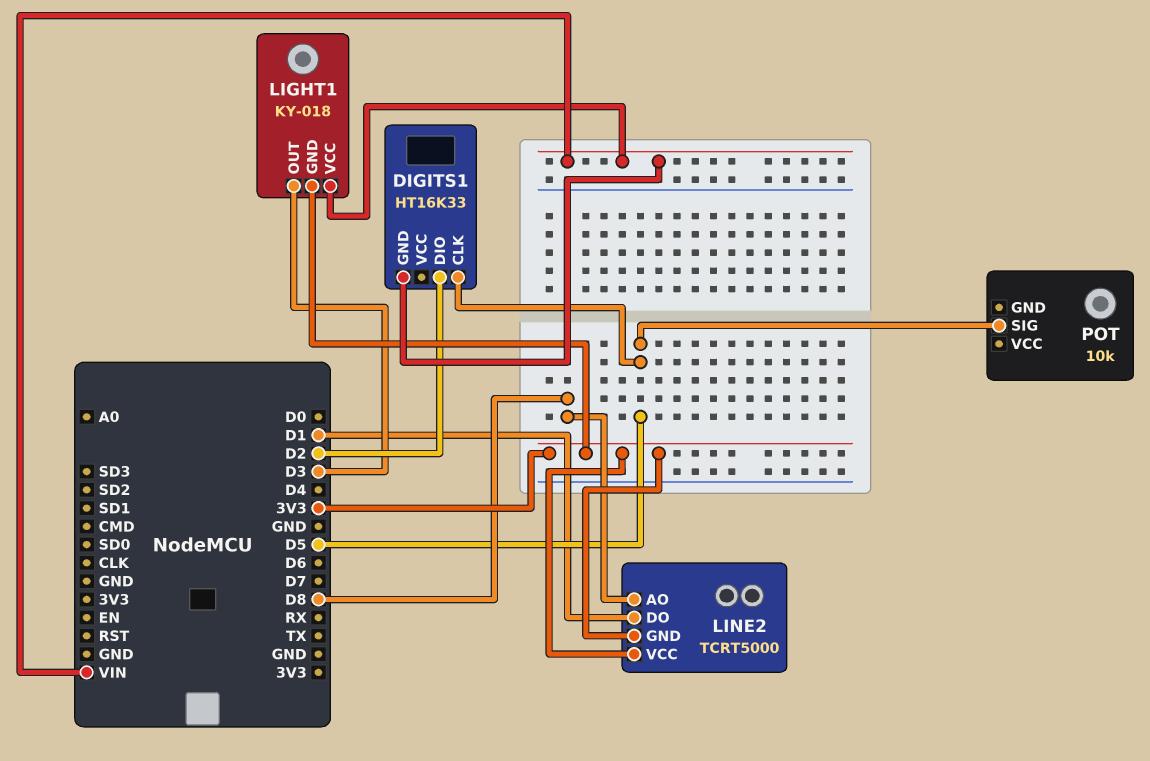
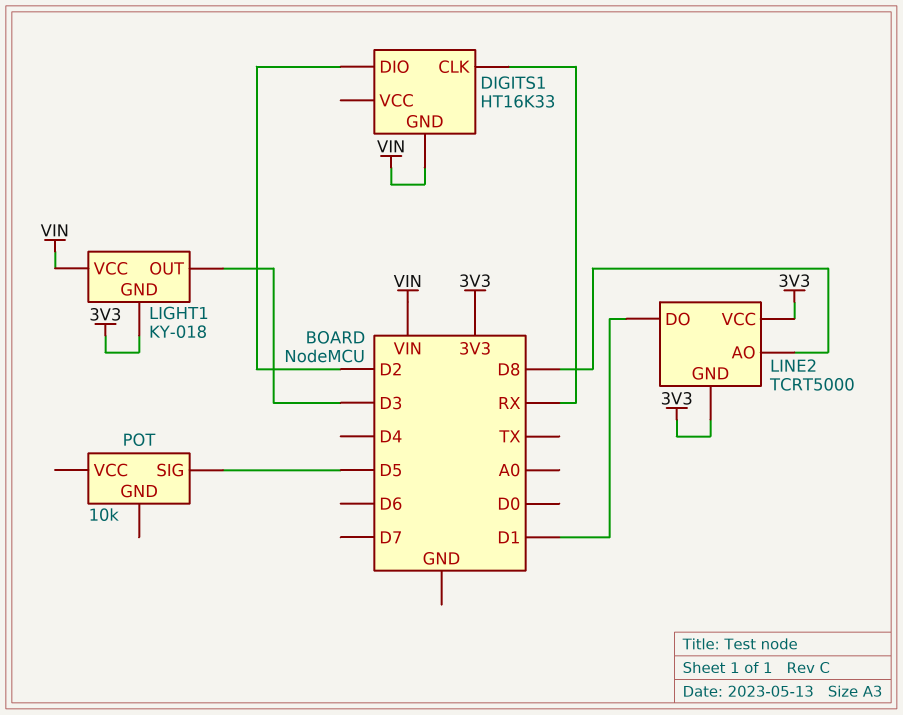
DIGITS1 pin CLK: D5 -> RX

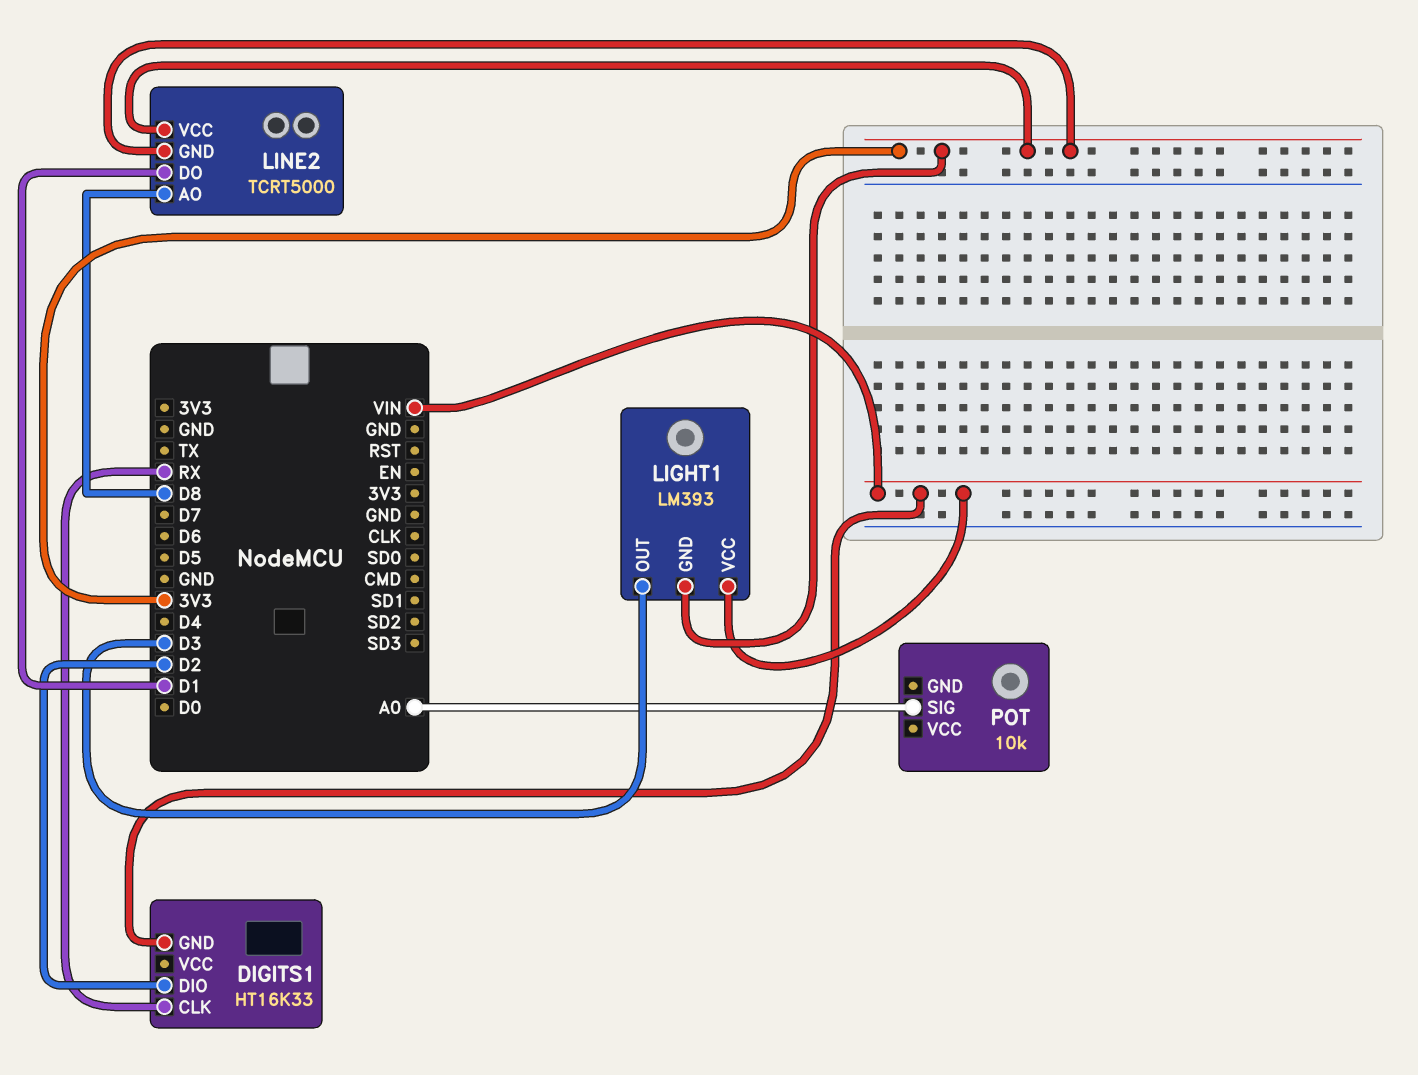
LIGHT1: KY-018 -> LM393
POT pin SIG: D5 -> A0

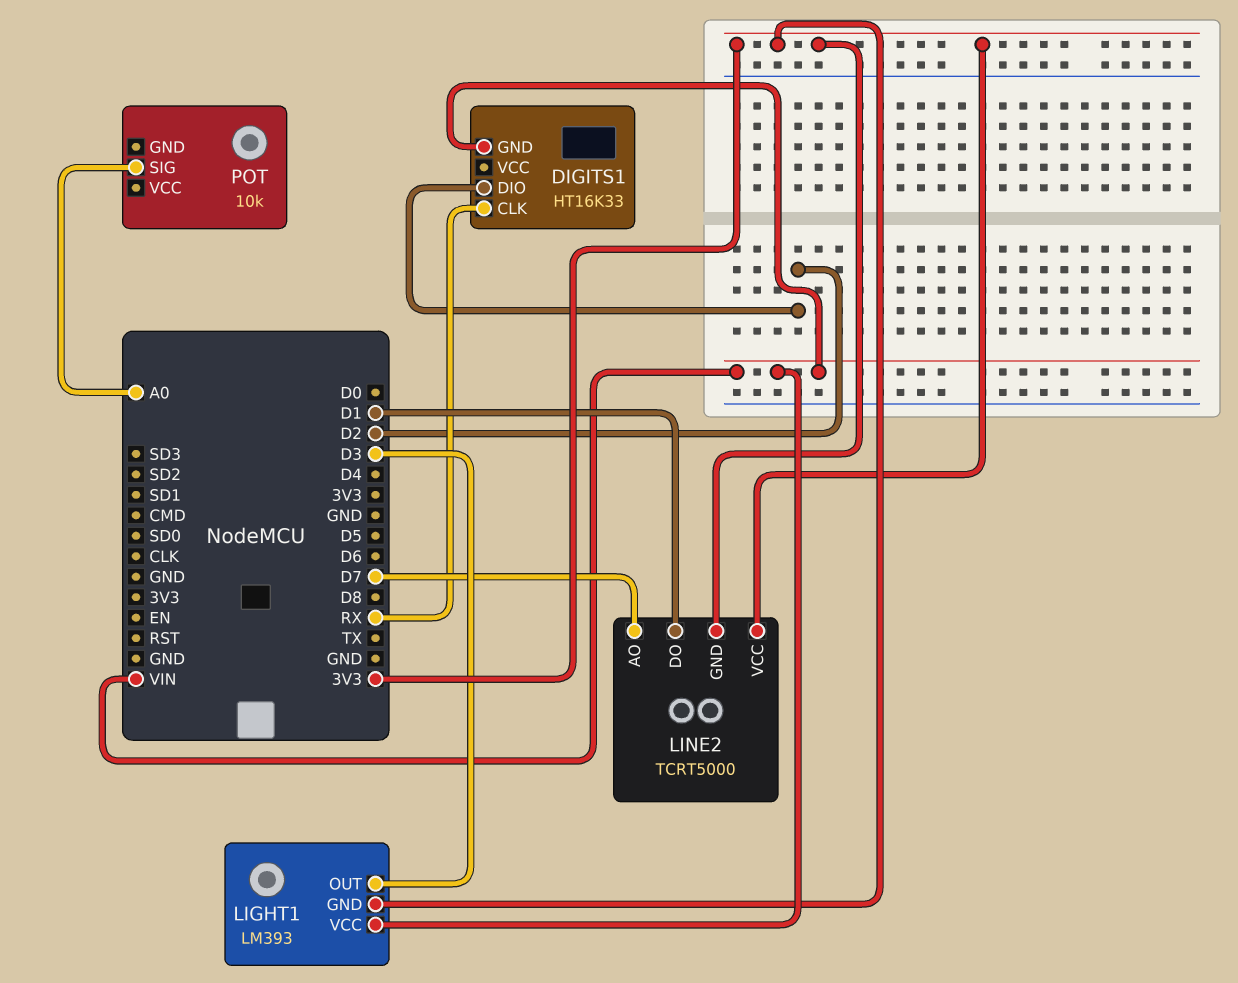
LINE2 pin AO: D8 -> D7

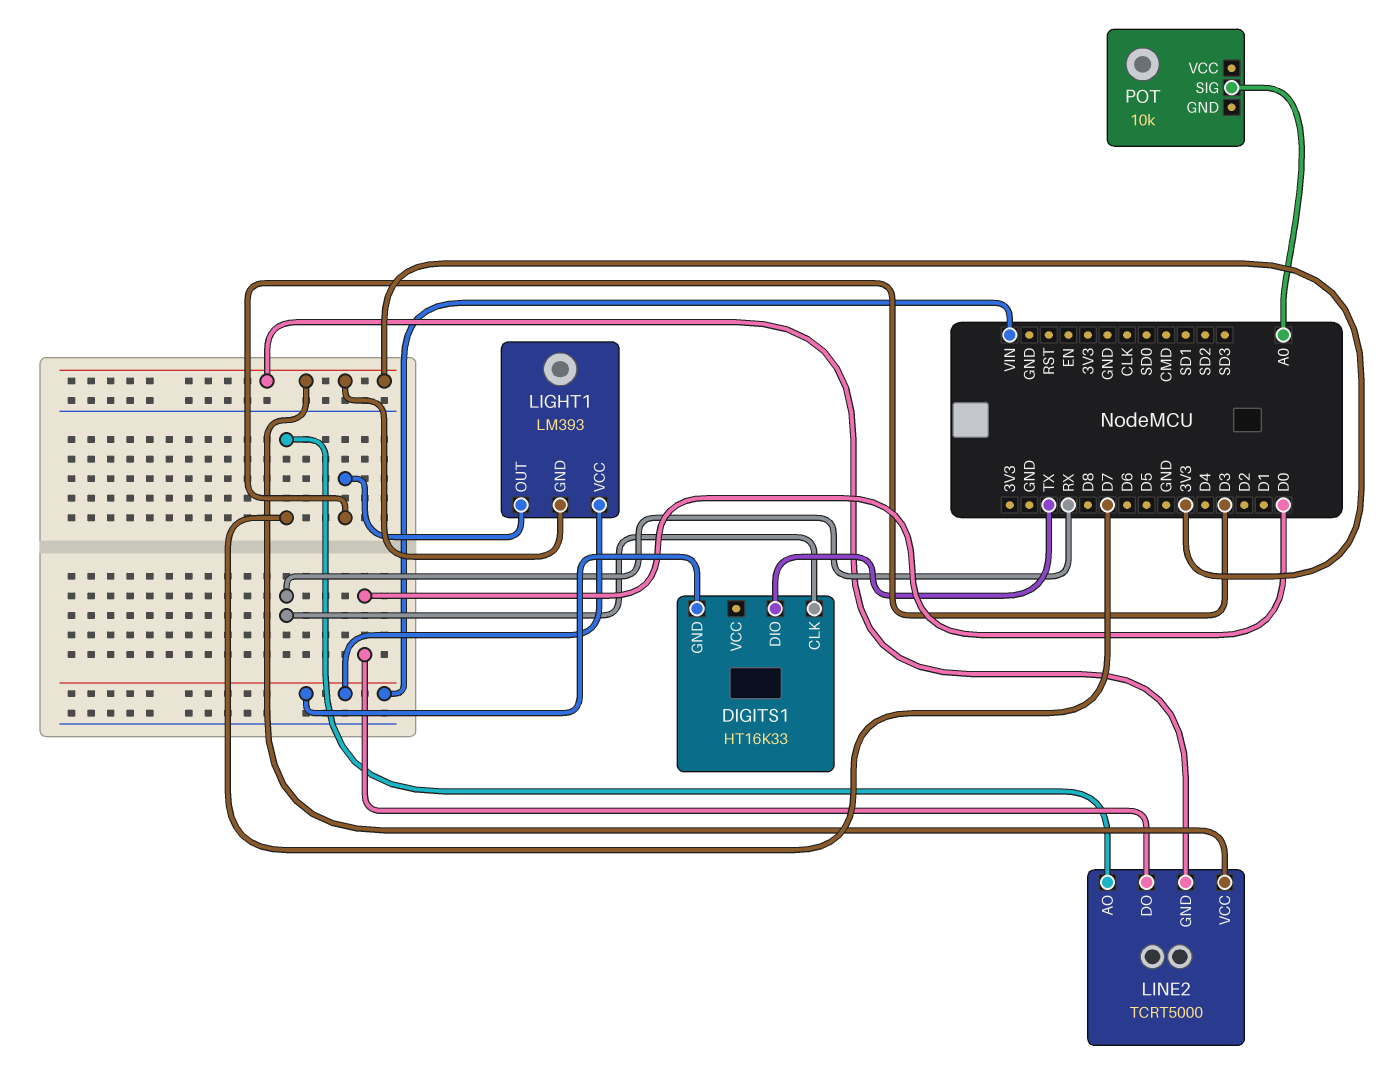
DIGITS1 pin DIO: D2 -> TX
LINE2 pin DO: D1 -> D0

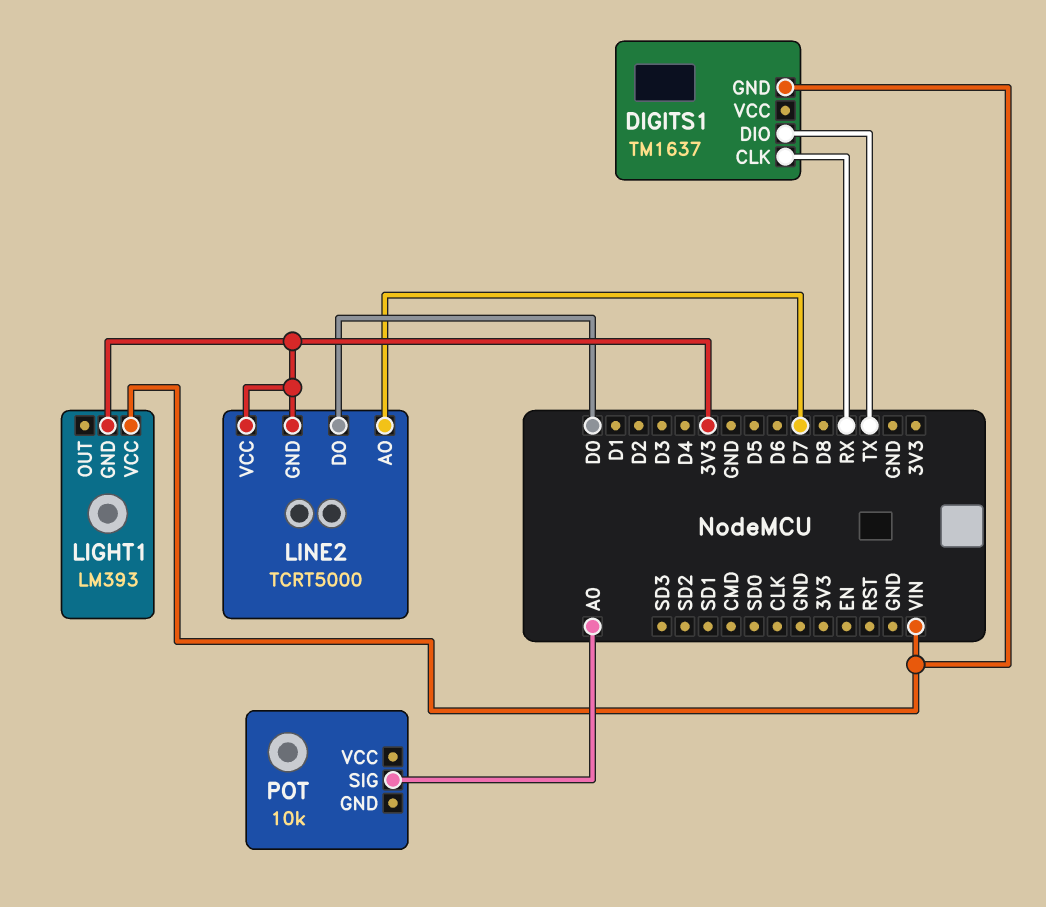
DIGITS1: HT16K33 -> TM1637
LIGHT1 pin OUT: D3 -> none

